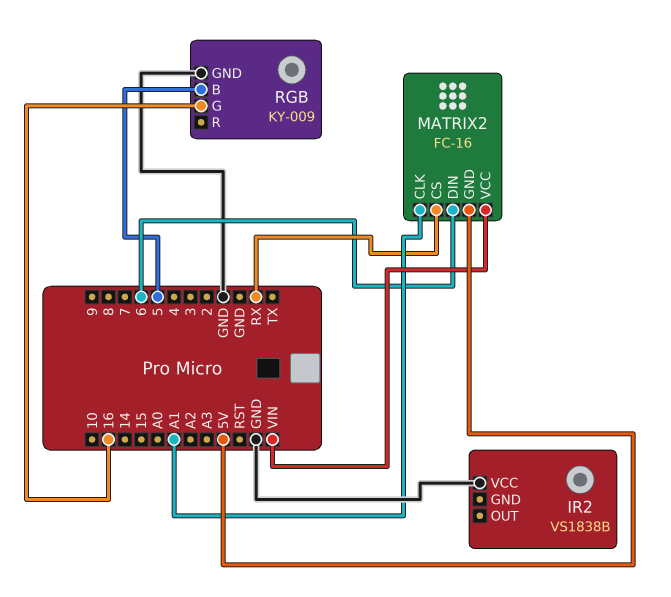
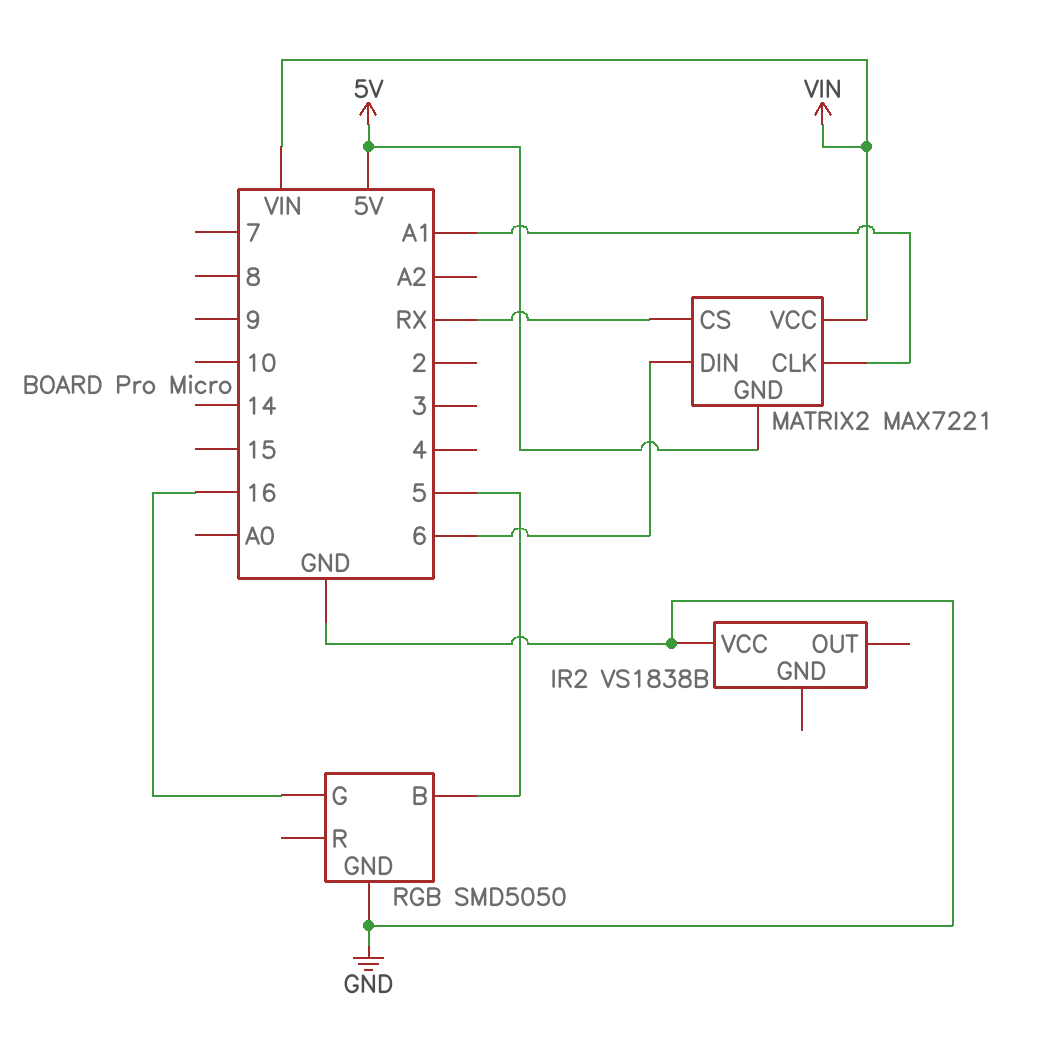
MATRIX2: FC-16 -> MAX7221
RGB: KY-009 -> SMD5050

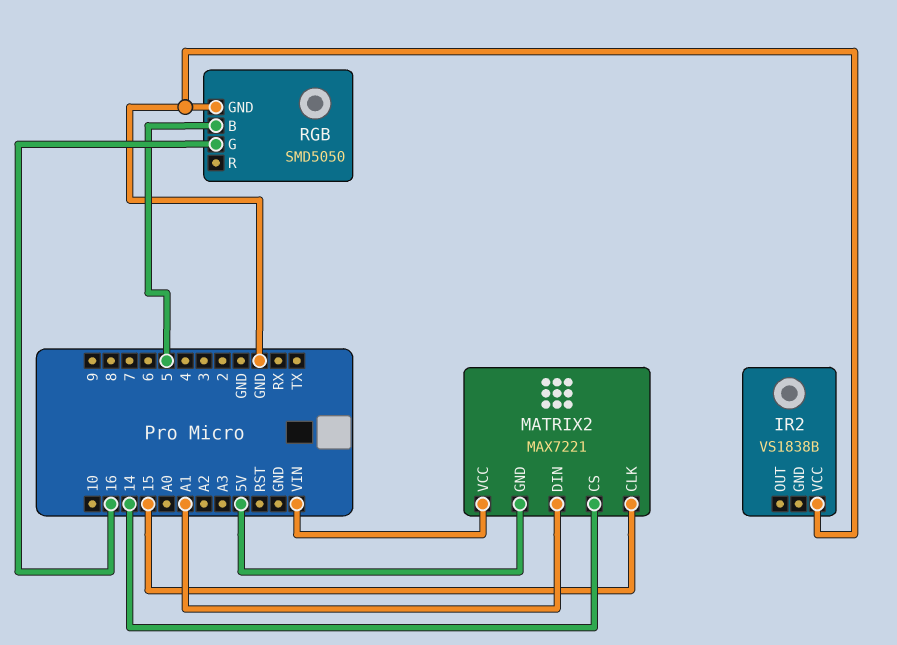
MATRIX2 pin CLK: A1 -> 15
MATRIX2 pin CS: RX -> 14
MATRIX2 pin DIN: 6 -> A1

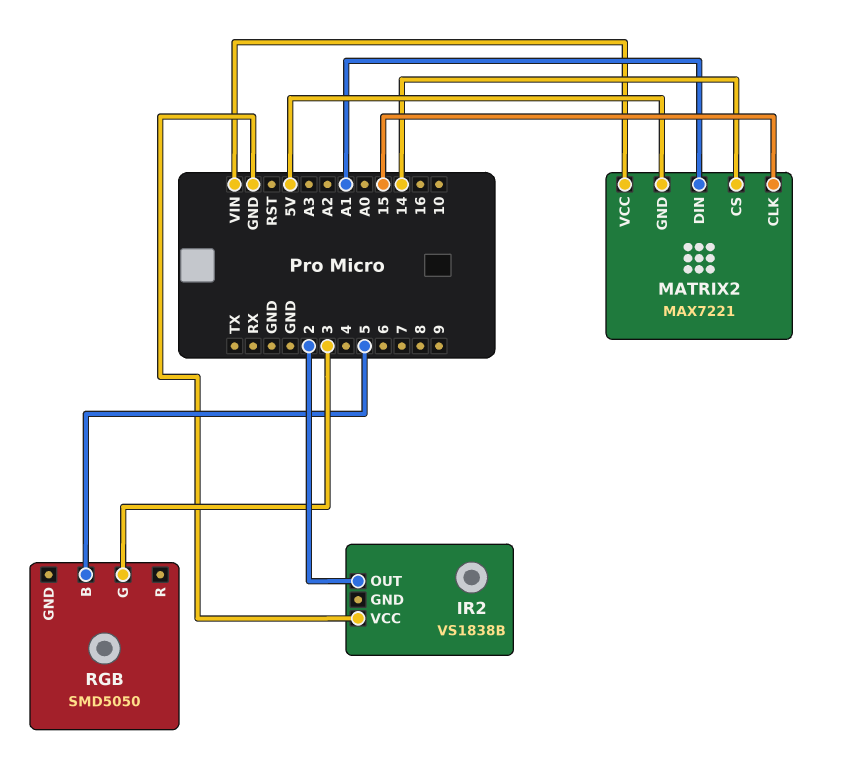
IR2 pin OUT: none -> 2
RGB pin G: 16 -> 3
RGB pin GND: GND -> none

